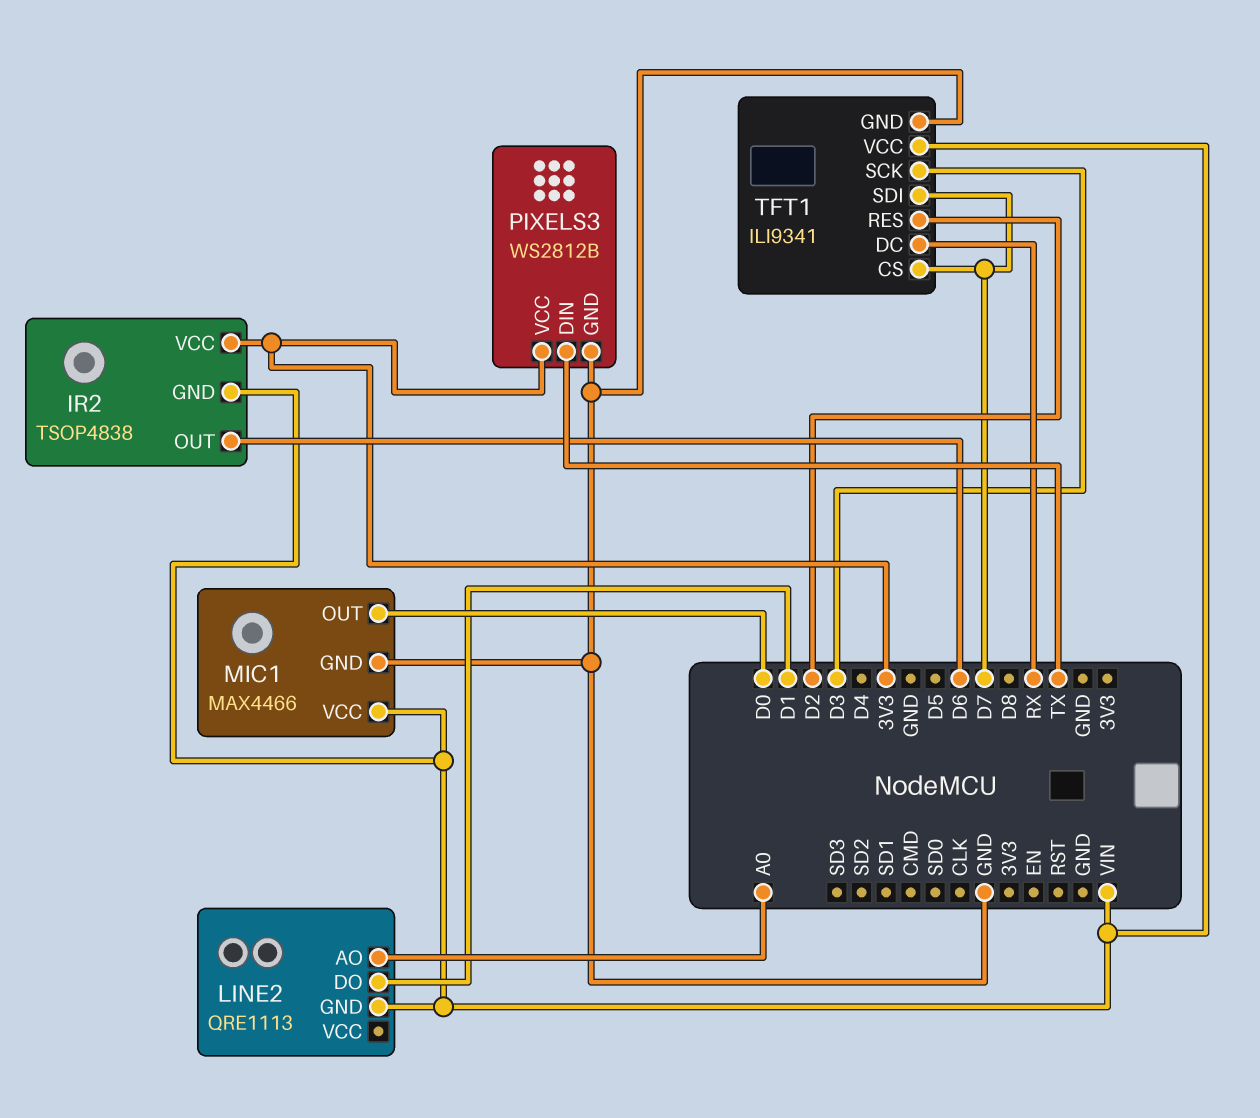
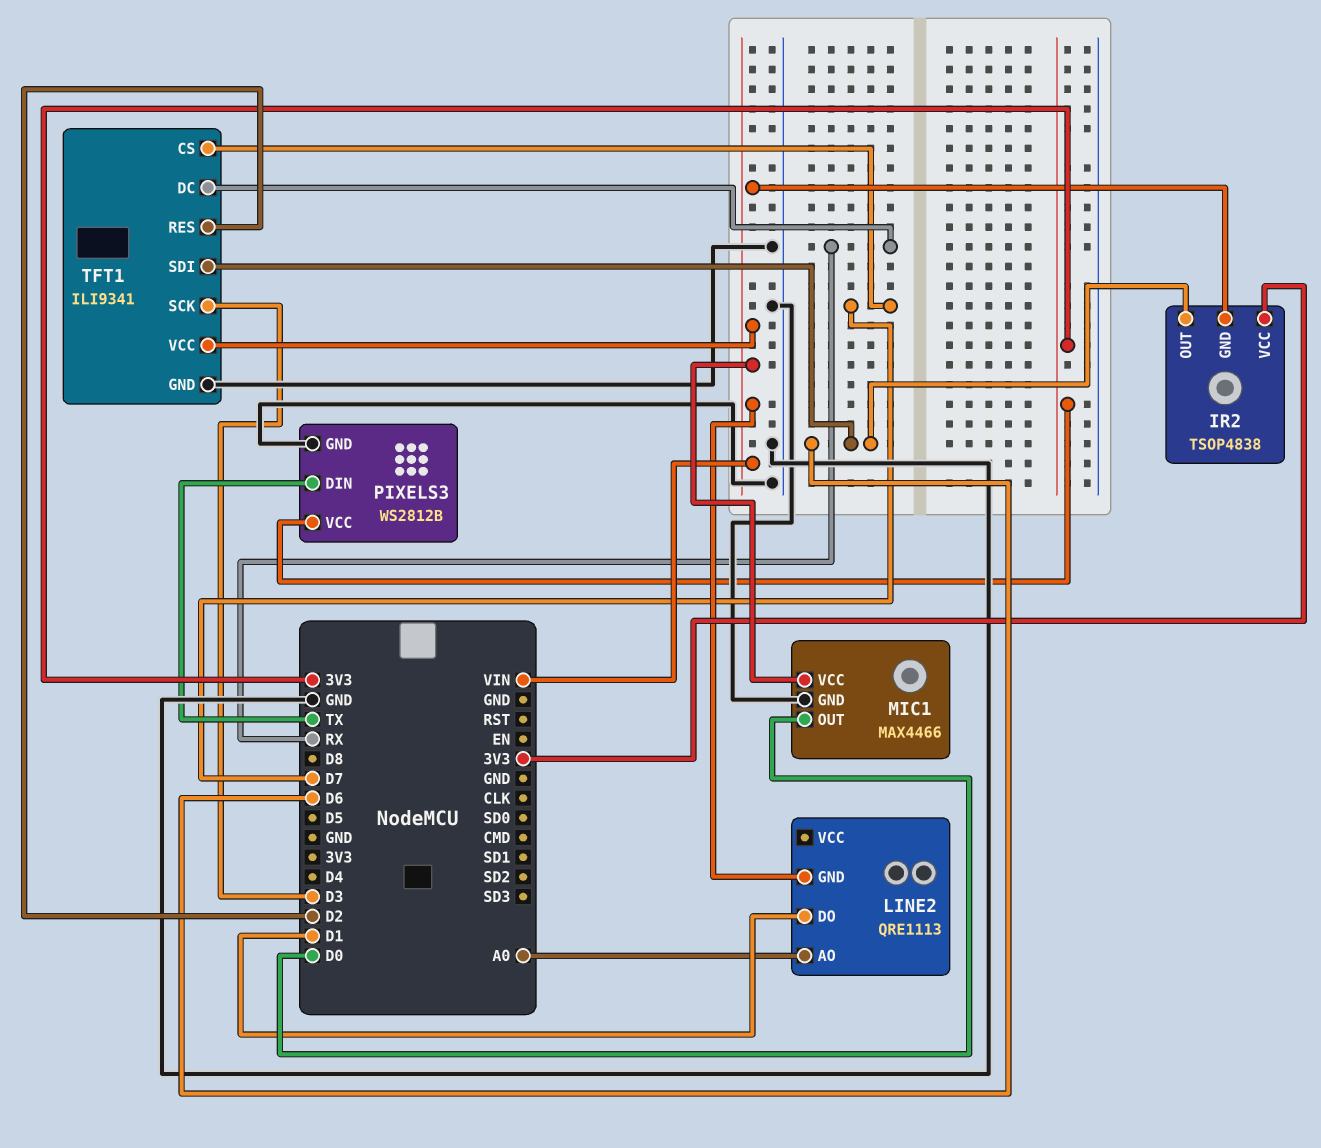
TFT1 pin SDI: D7 -> D6

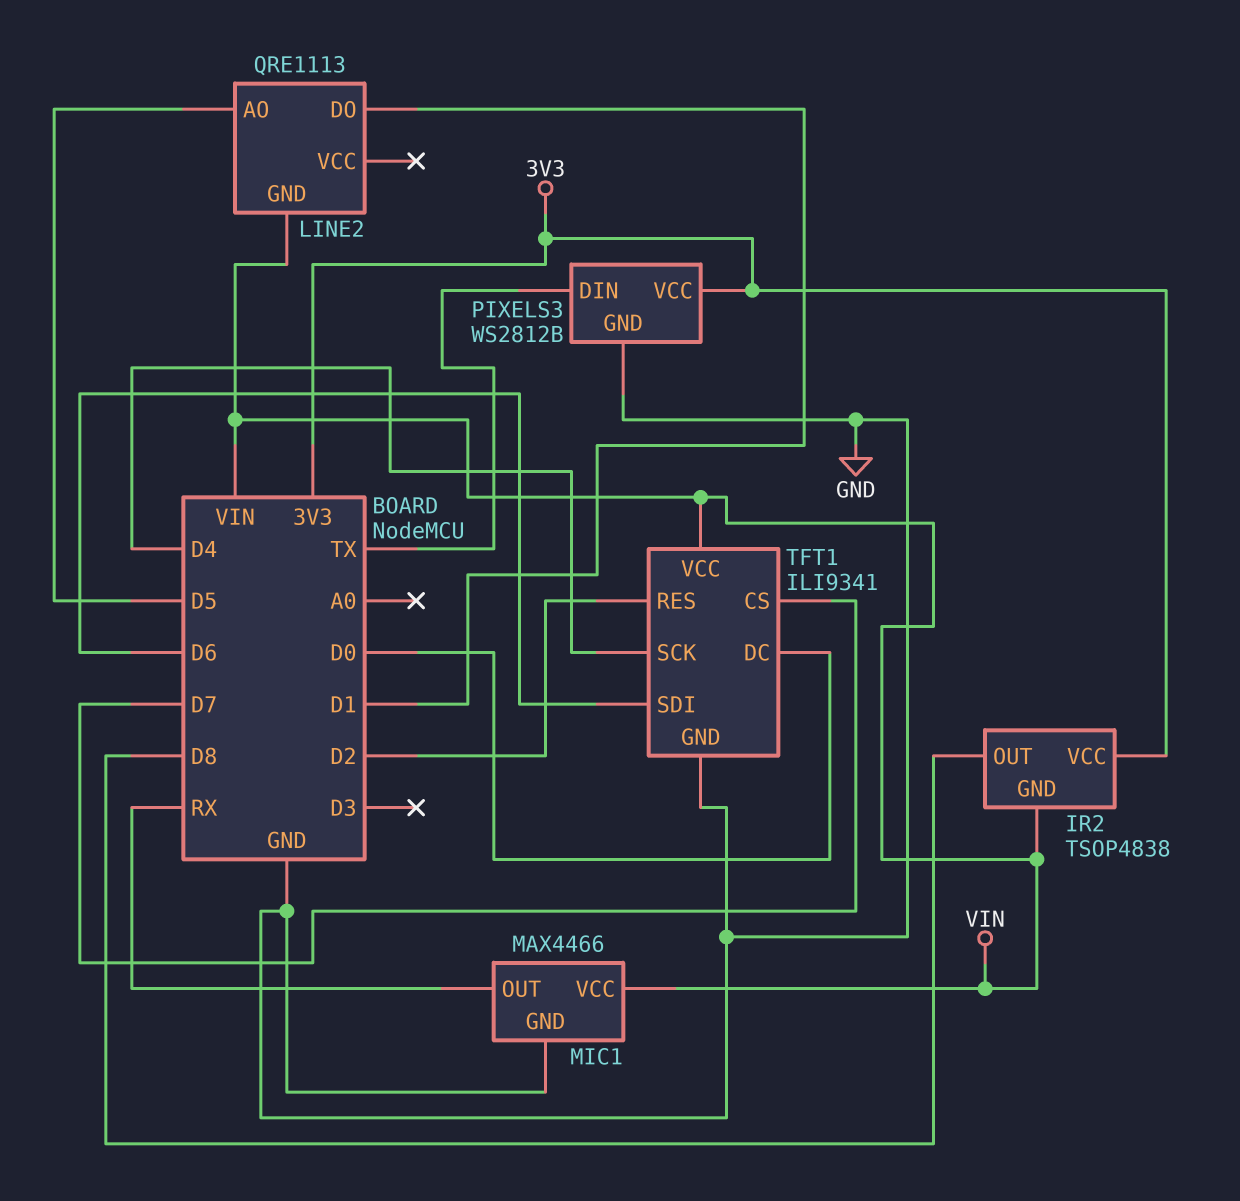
IR2 pin OUT: D6 -> D8
LINE2 pin AO: A0 -> D5
MIC1 pin OUT: D0 -> RX
TFT1 pin DC: RX -> D0
TFT1 pin SCK: D3 -> D4

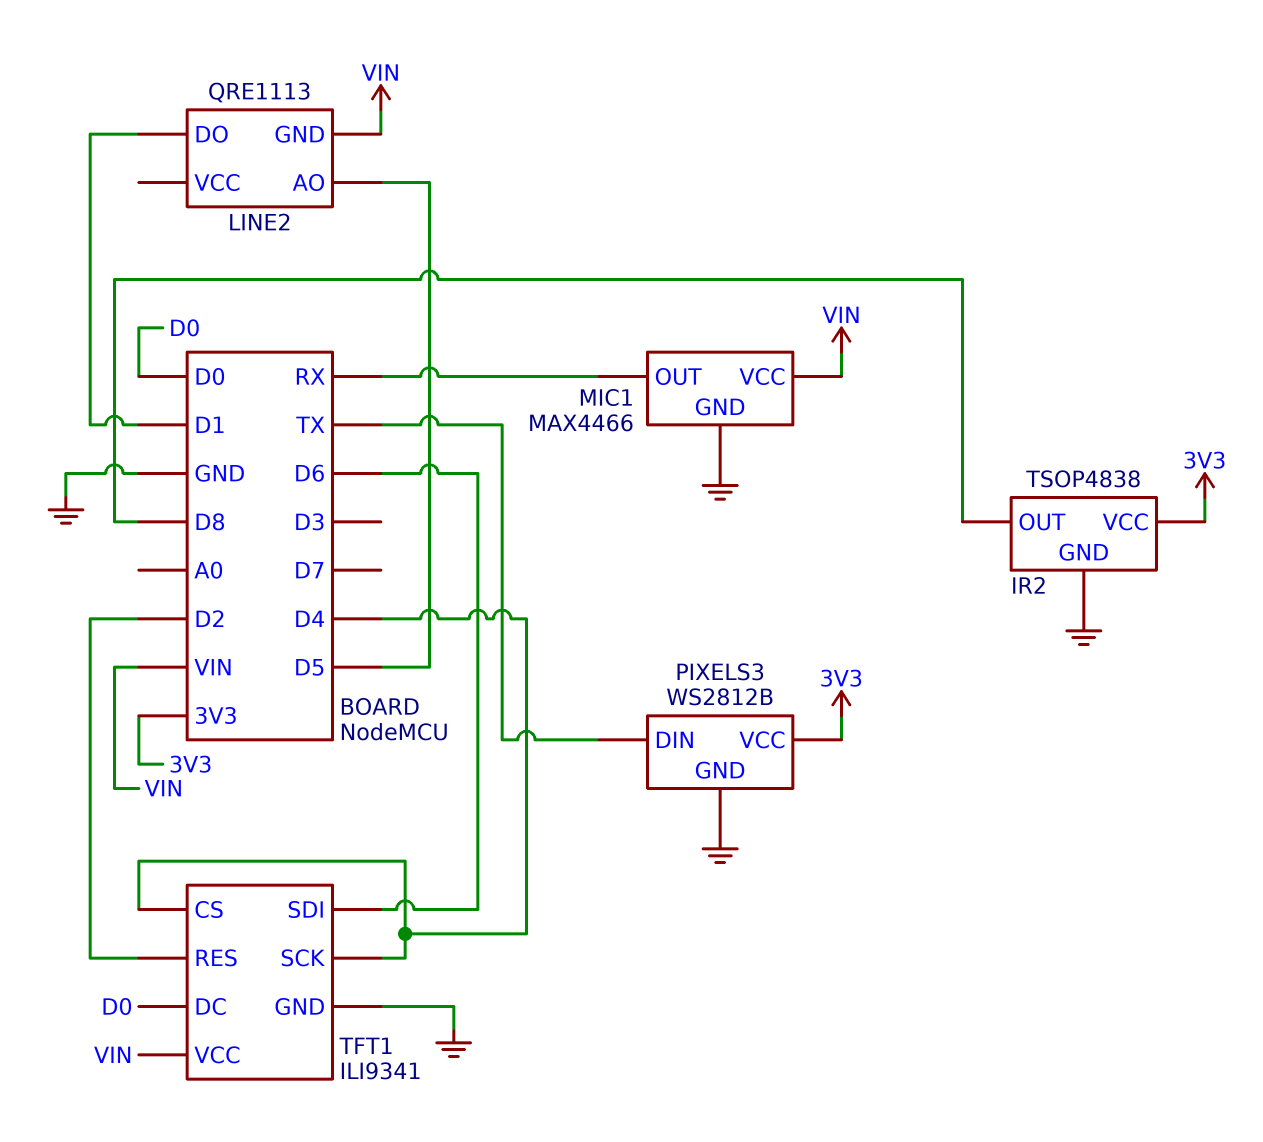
IR2 pin GND: VIN -> GND
TFT1 pin CS: D7 -> D4

